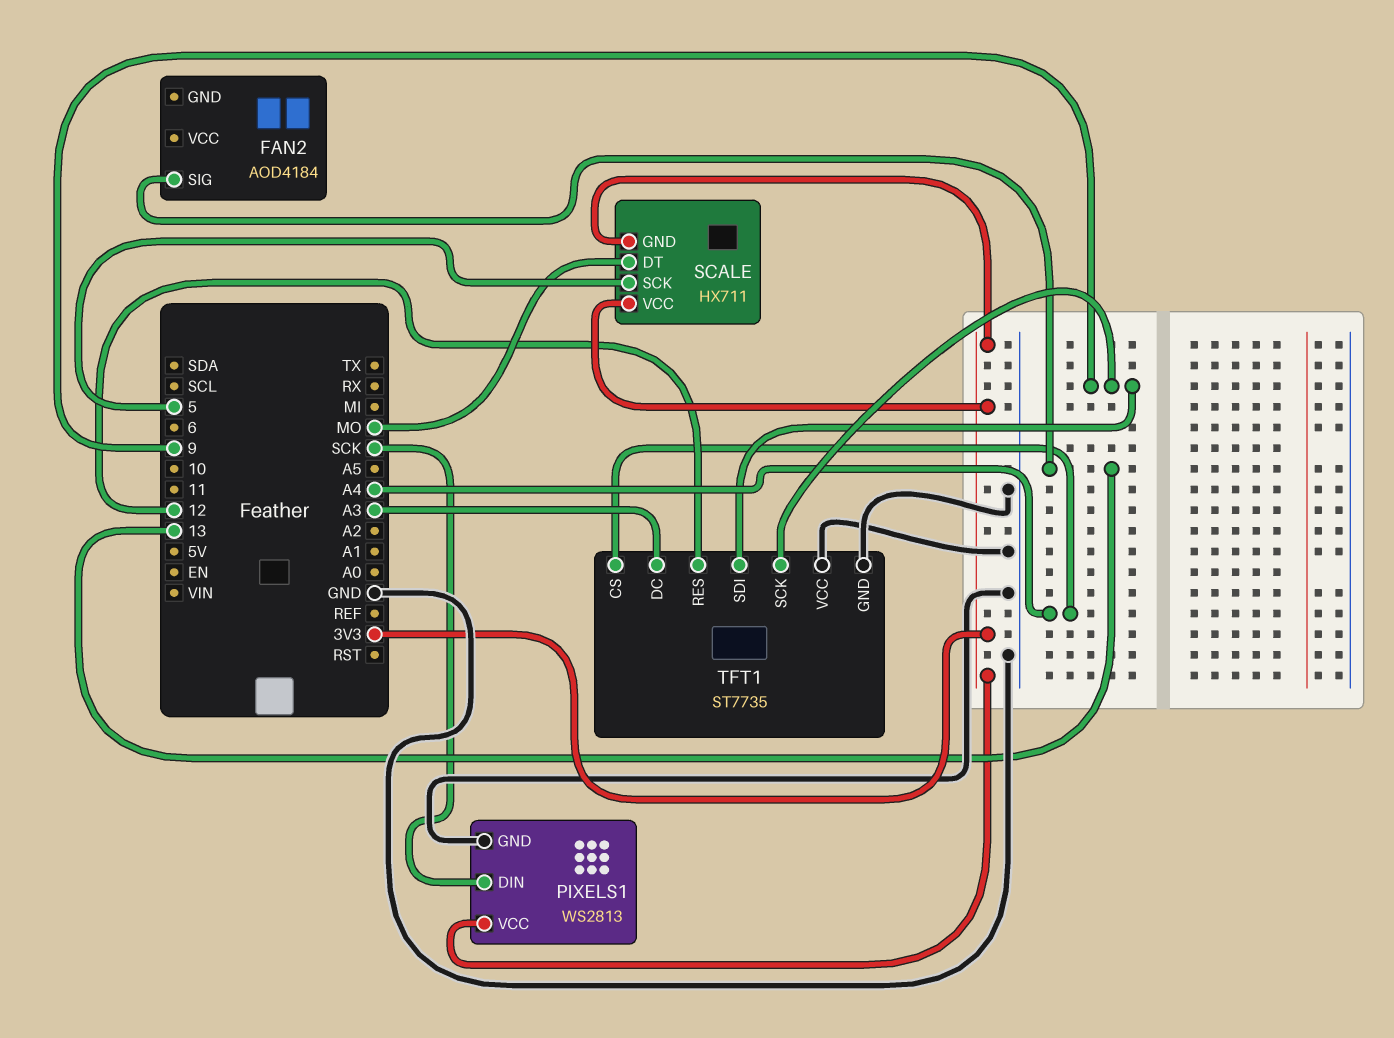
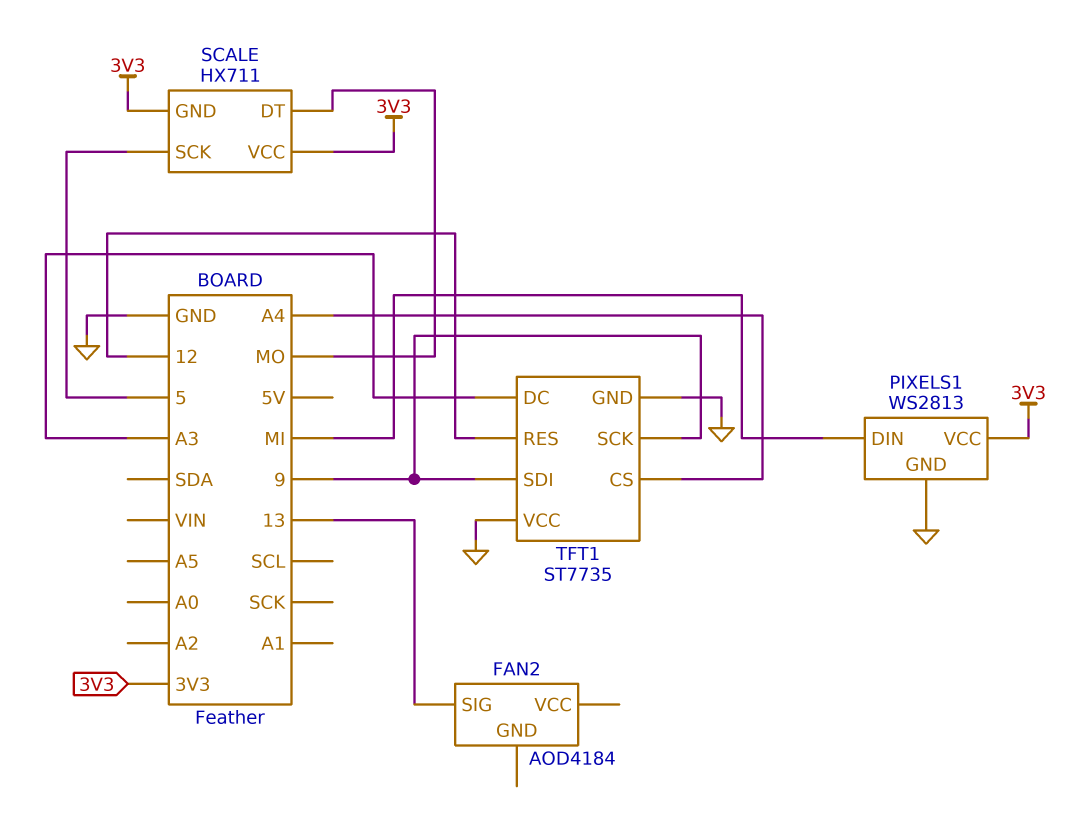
PIXELS1 pin DIN: SCK -> MI

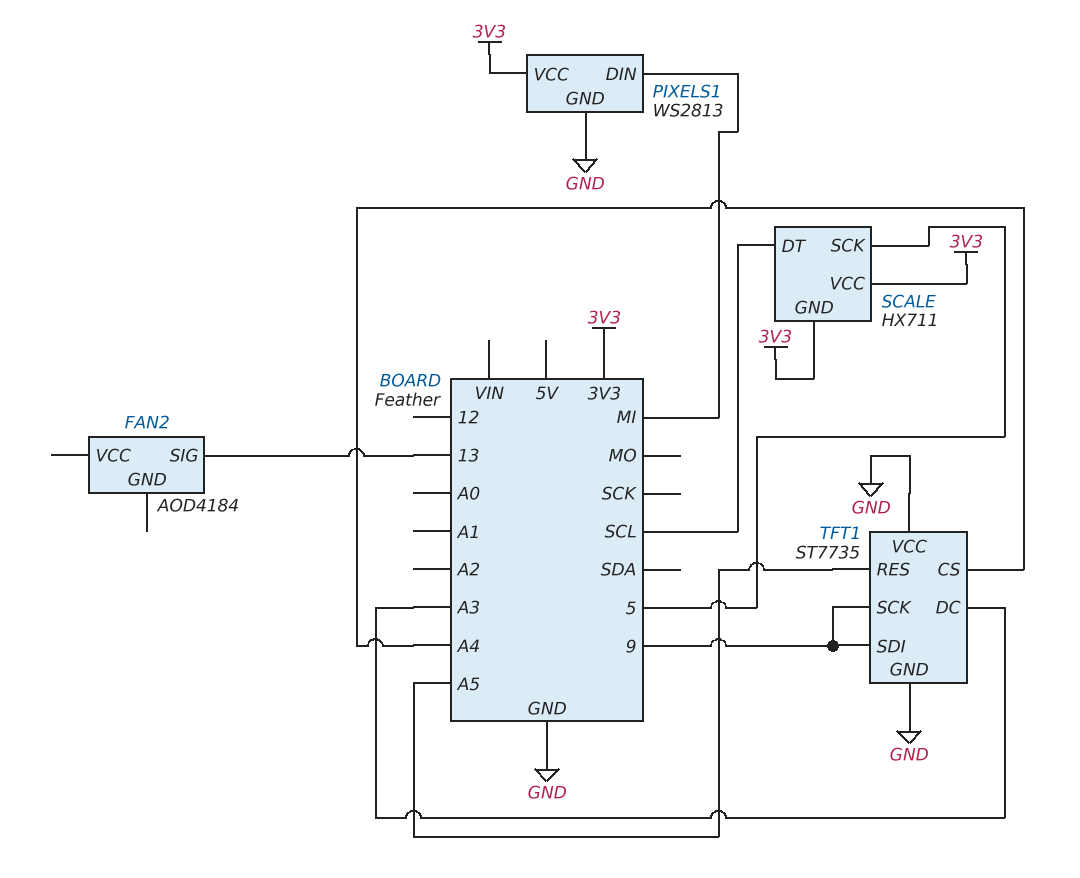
SCALE pin DT: MO -> SCL
TFT1 pin RES: 12 -> A5

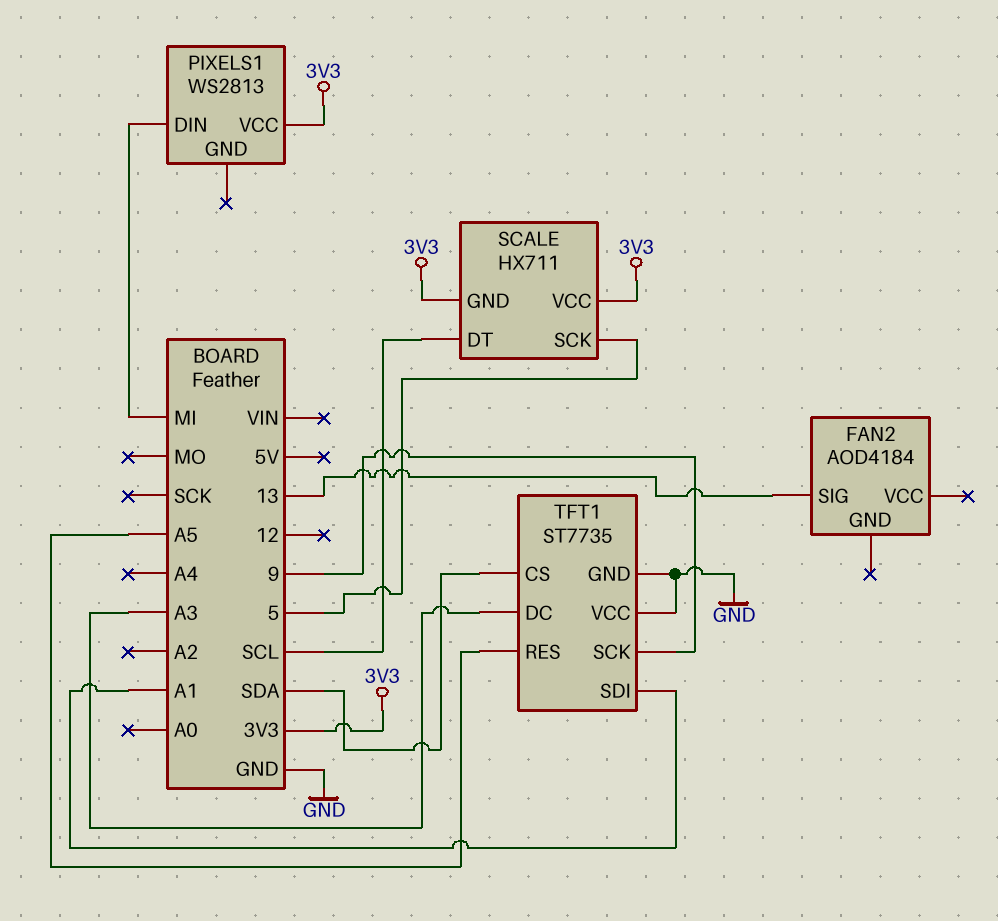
PIXELS1 pin GND: GND -> none
TFT1 pin CS: A4 -> SDA
TFT1 pin SDI: 9 -> A1

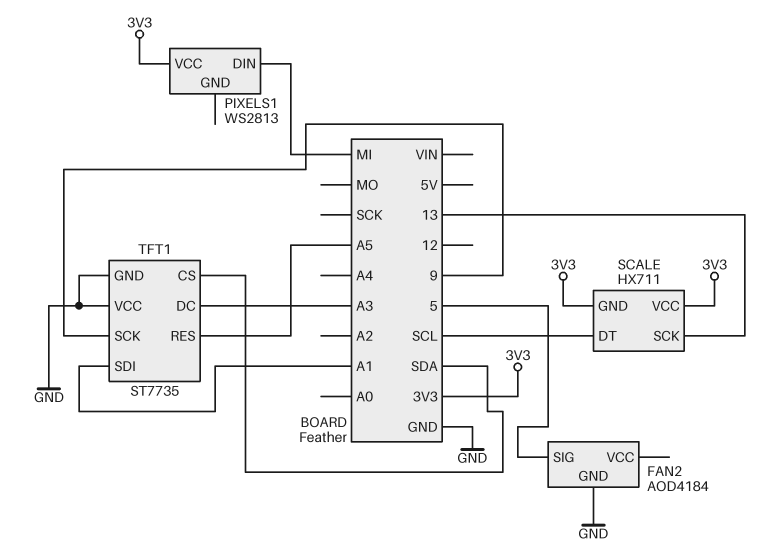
FAN2 pin GND: none -> GND
FAN2 pin SIG: 13 -> 5
SCALE pin SCK: 5 -> 13

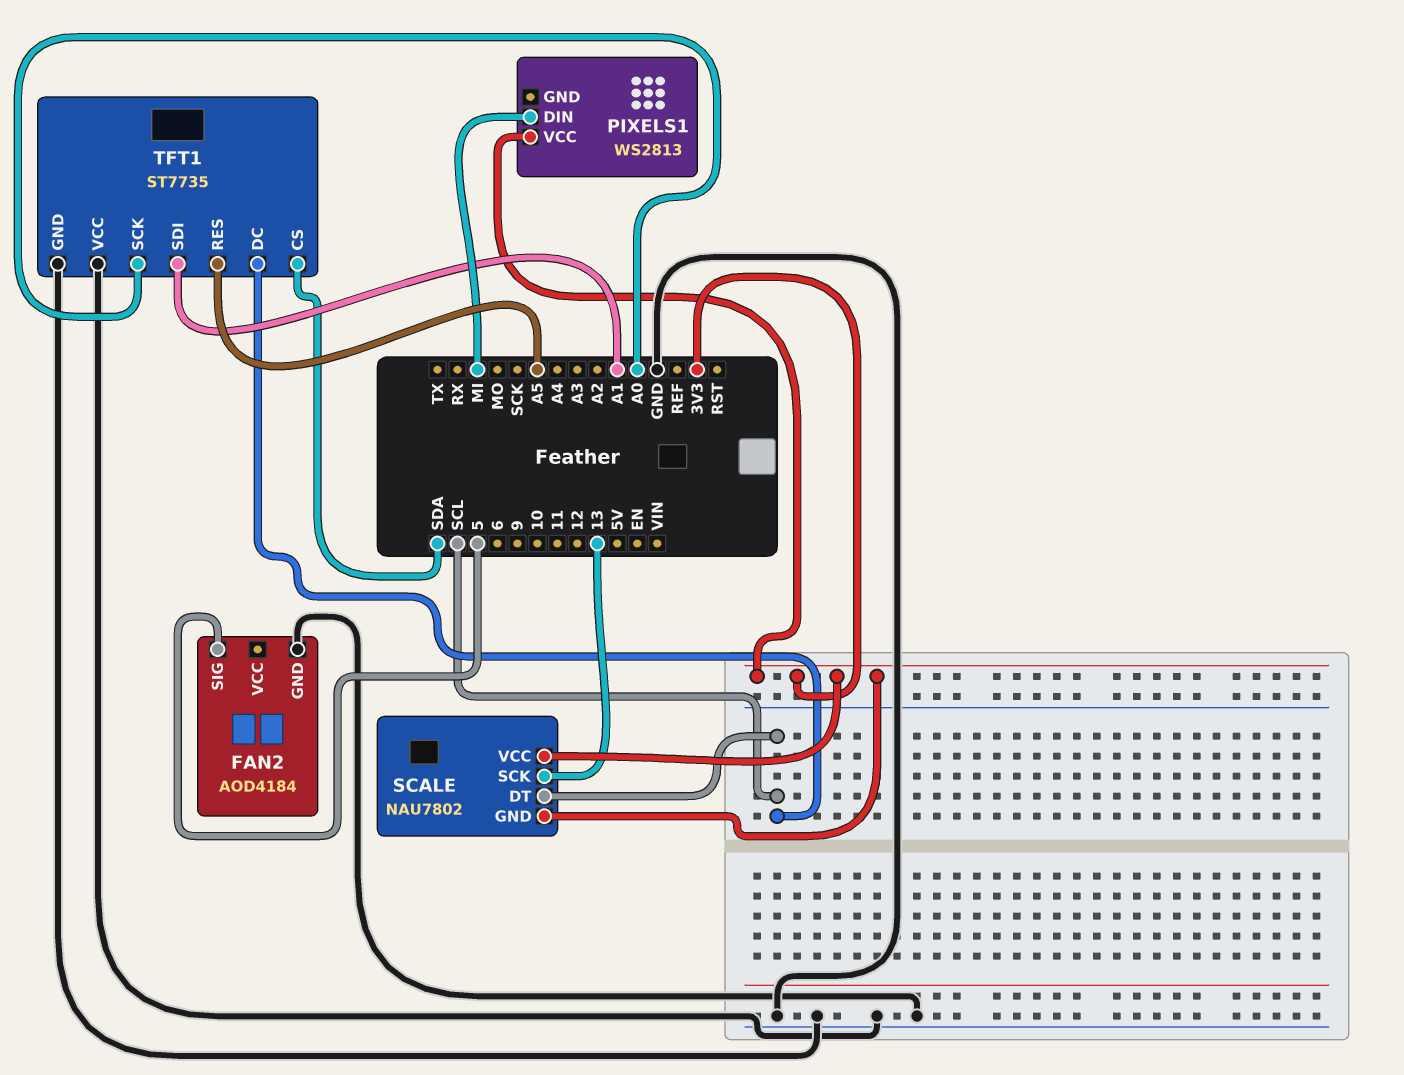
SCALE: HX711 -> NAU7802
TFT1 pin DC: A3 -> SCL
TFT1 pin SCK: 9 -> A0

